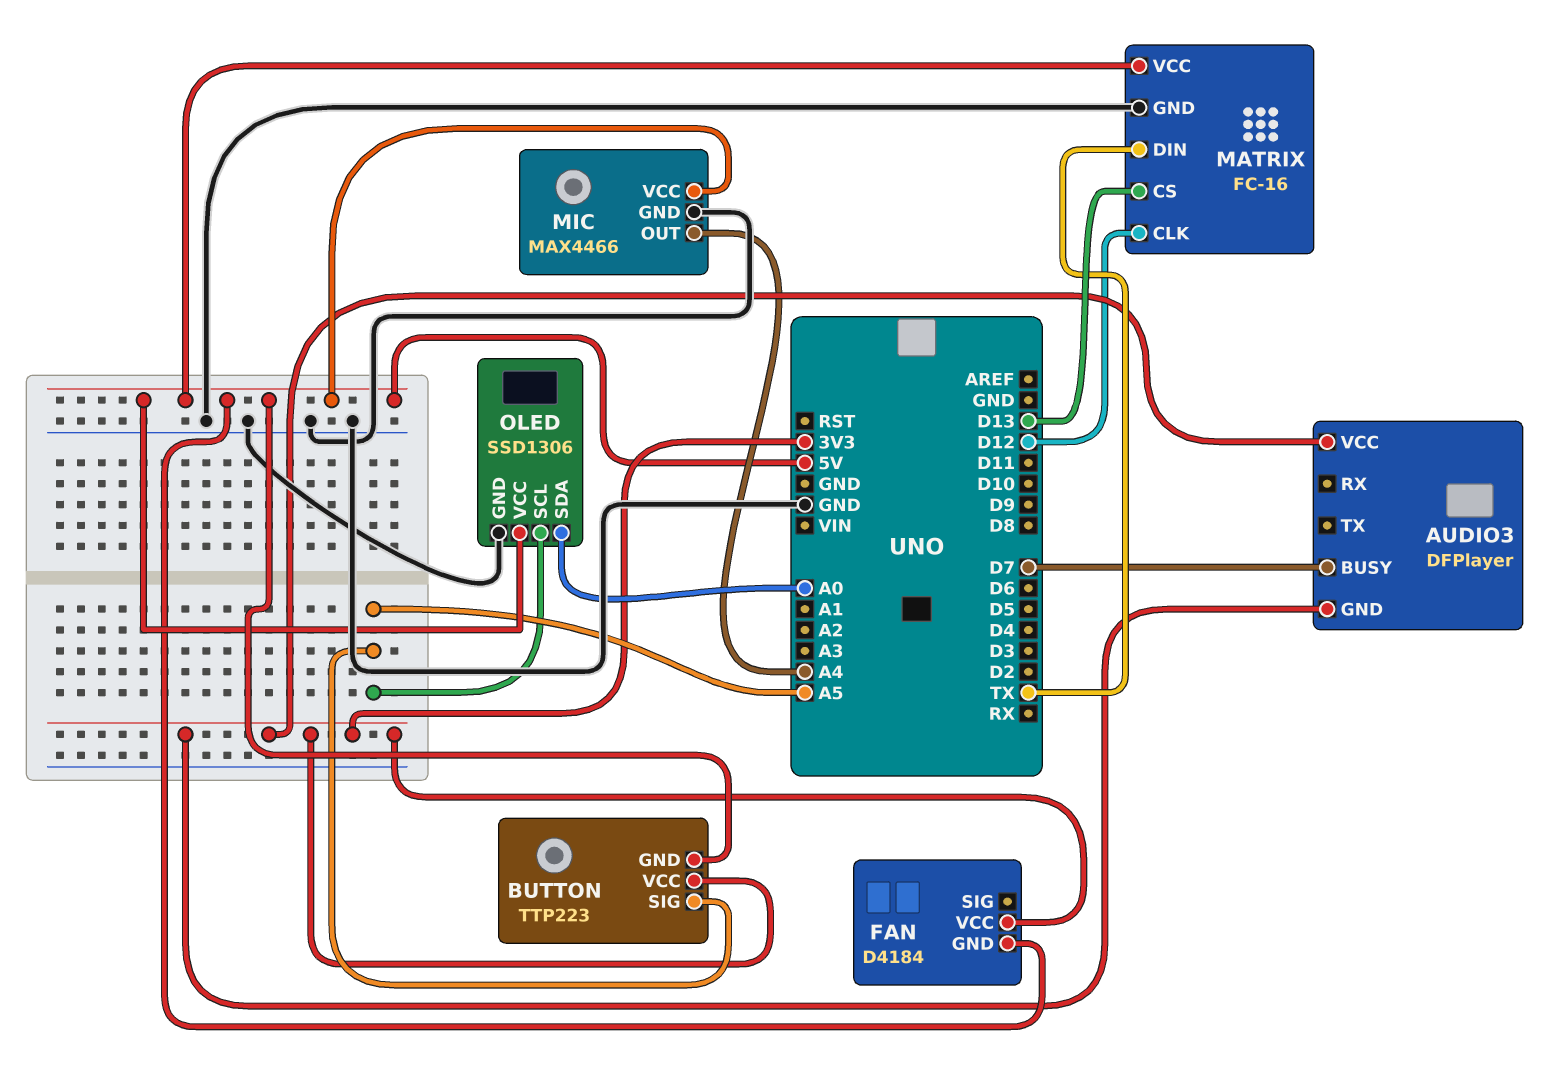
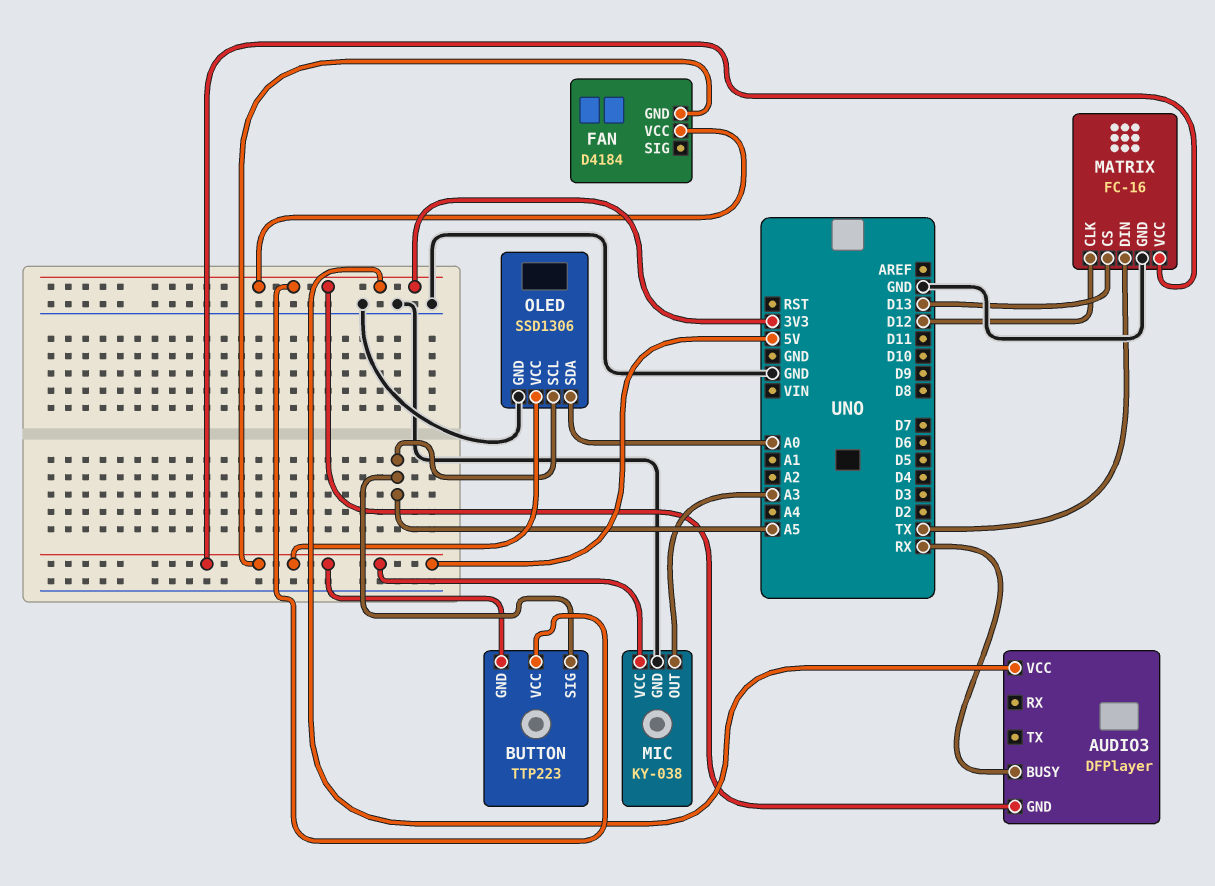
AUDIO3 pin BUSY: D7 -> RX
MIC: MAX4466 -> KY-038
MIC pin OUT: A4 -> A3

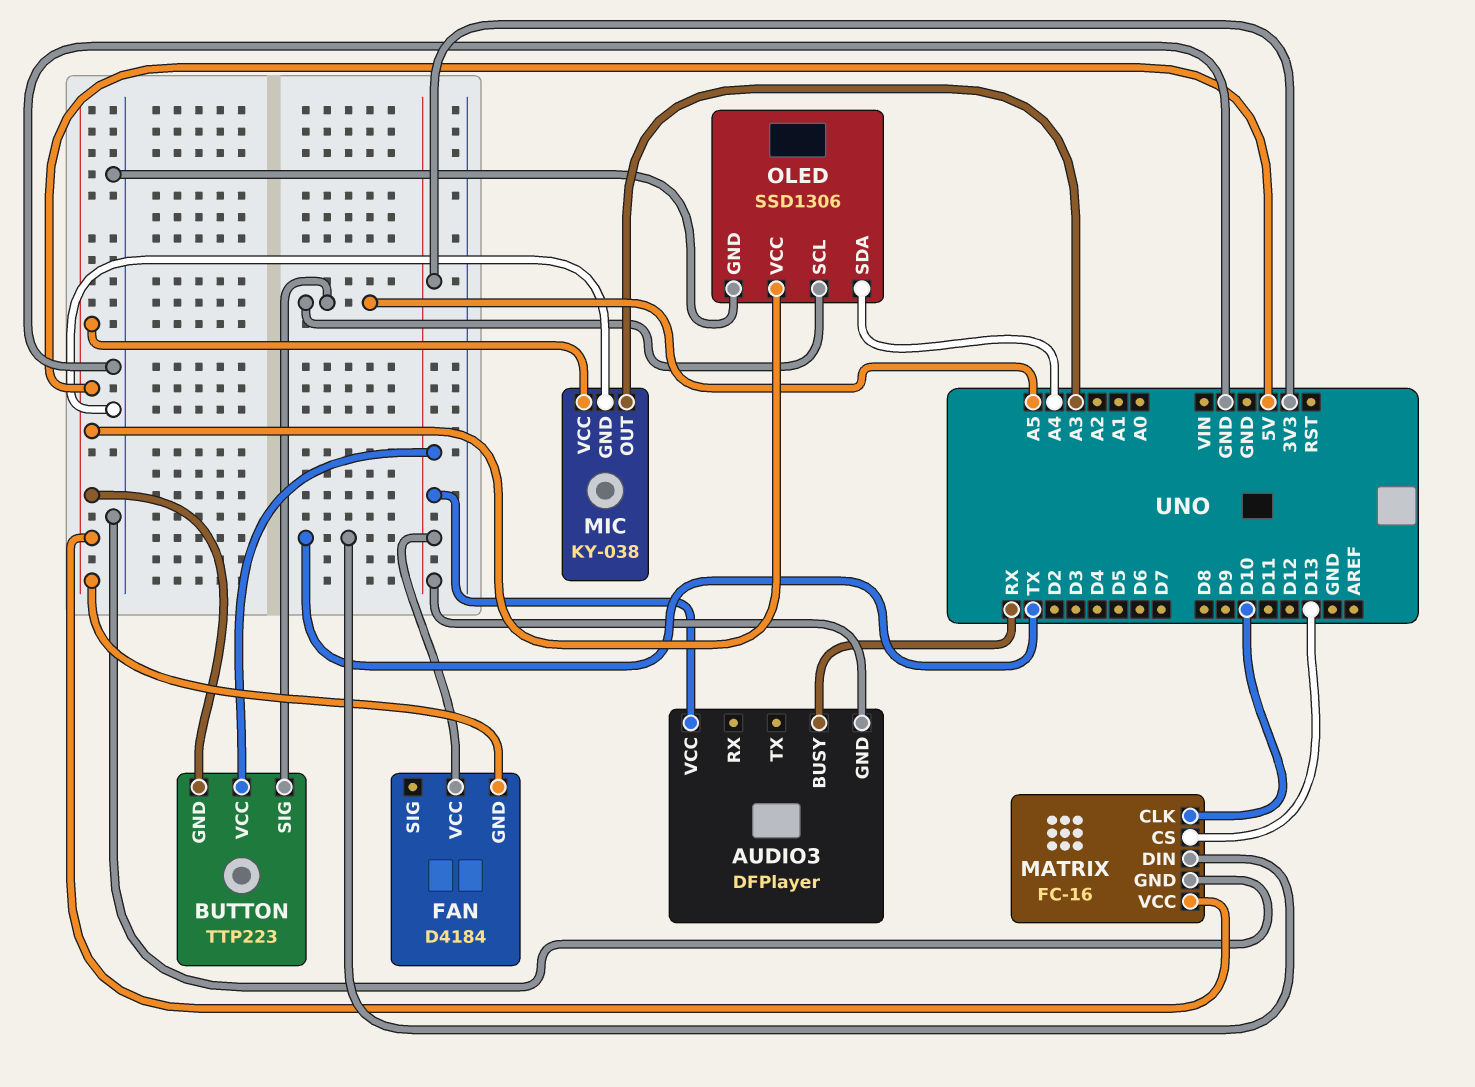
MATRIX pin CLK: D12 -> D10
OLED pin SDA: A0 -> A4

